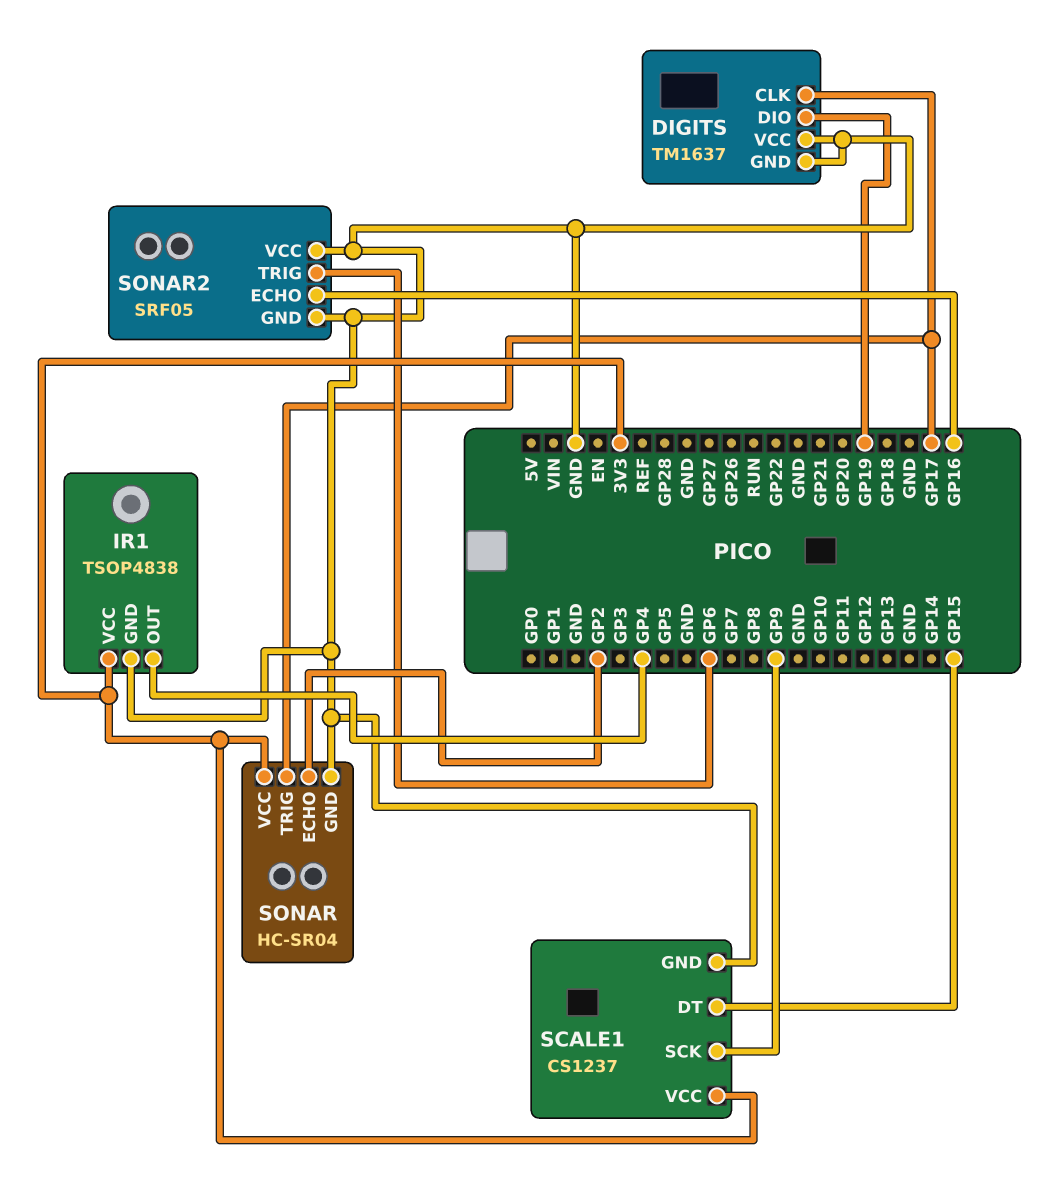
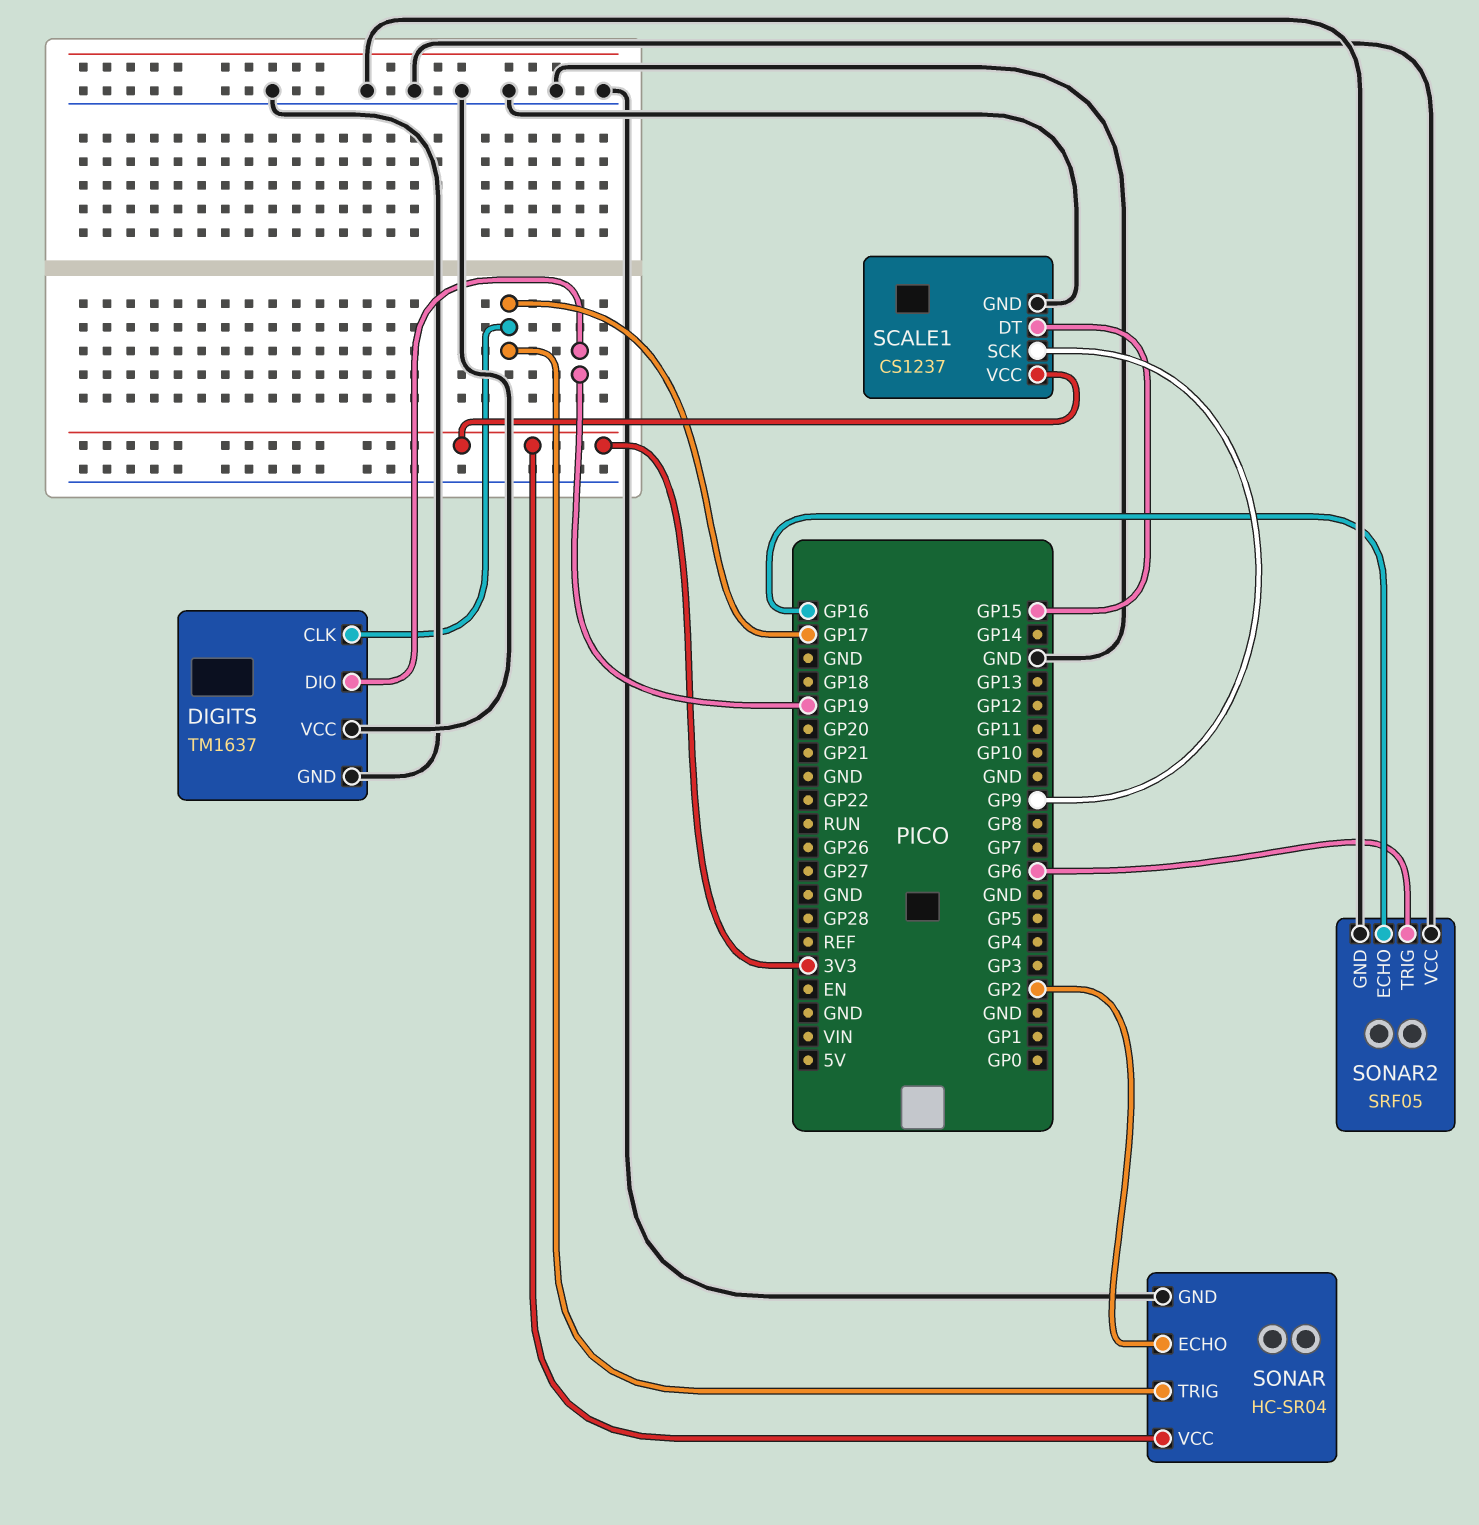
IR1: TSOP4838 -> none
IR1 pin GND: GND -> none
IR1 pin OUT: GP4 -> none
IR1 pin VCC: 3V3 -> none

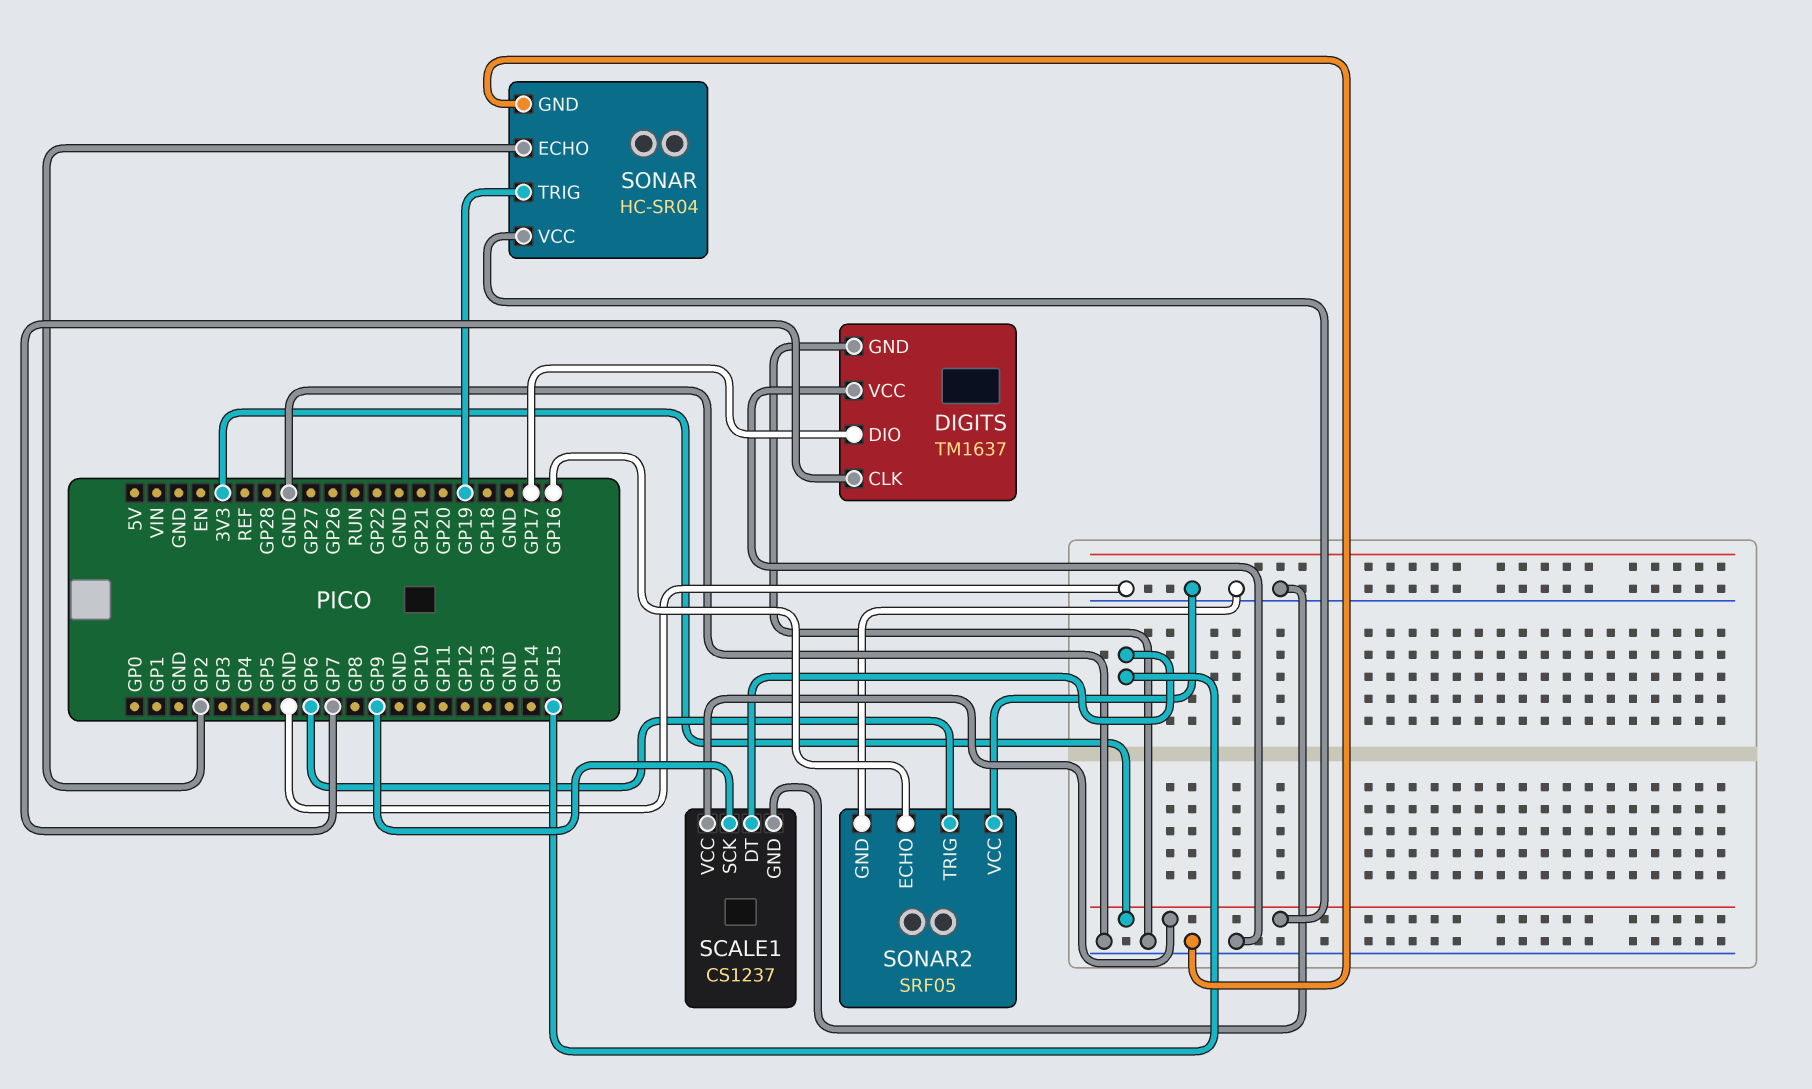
DIGITS pin CLK: GP17 -> GP7
DIGITS pin DIO: GP19 -> GP17
SONAR pin TRIG: GP17 -> GP19

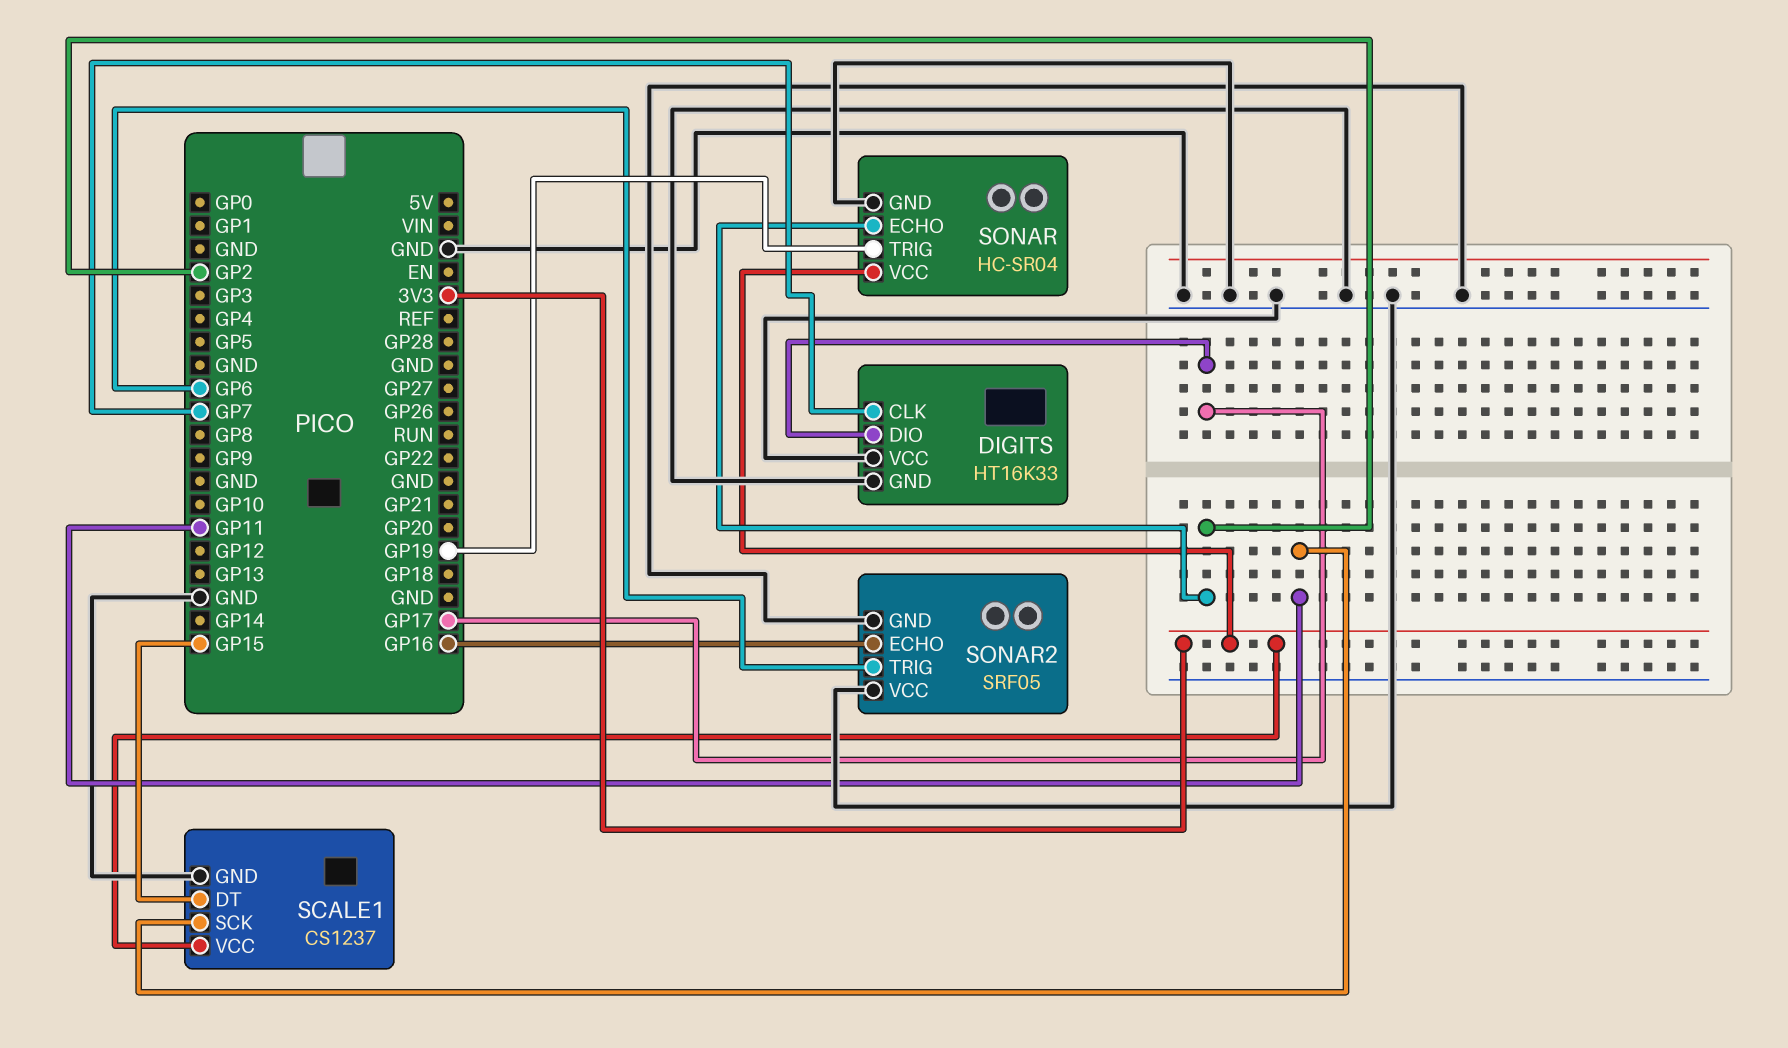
DIGITS: TM1637 -> HT16K33
SCALE1 pin SCK: GP9 -> GP11

